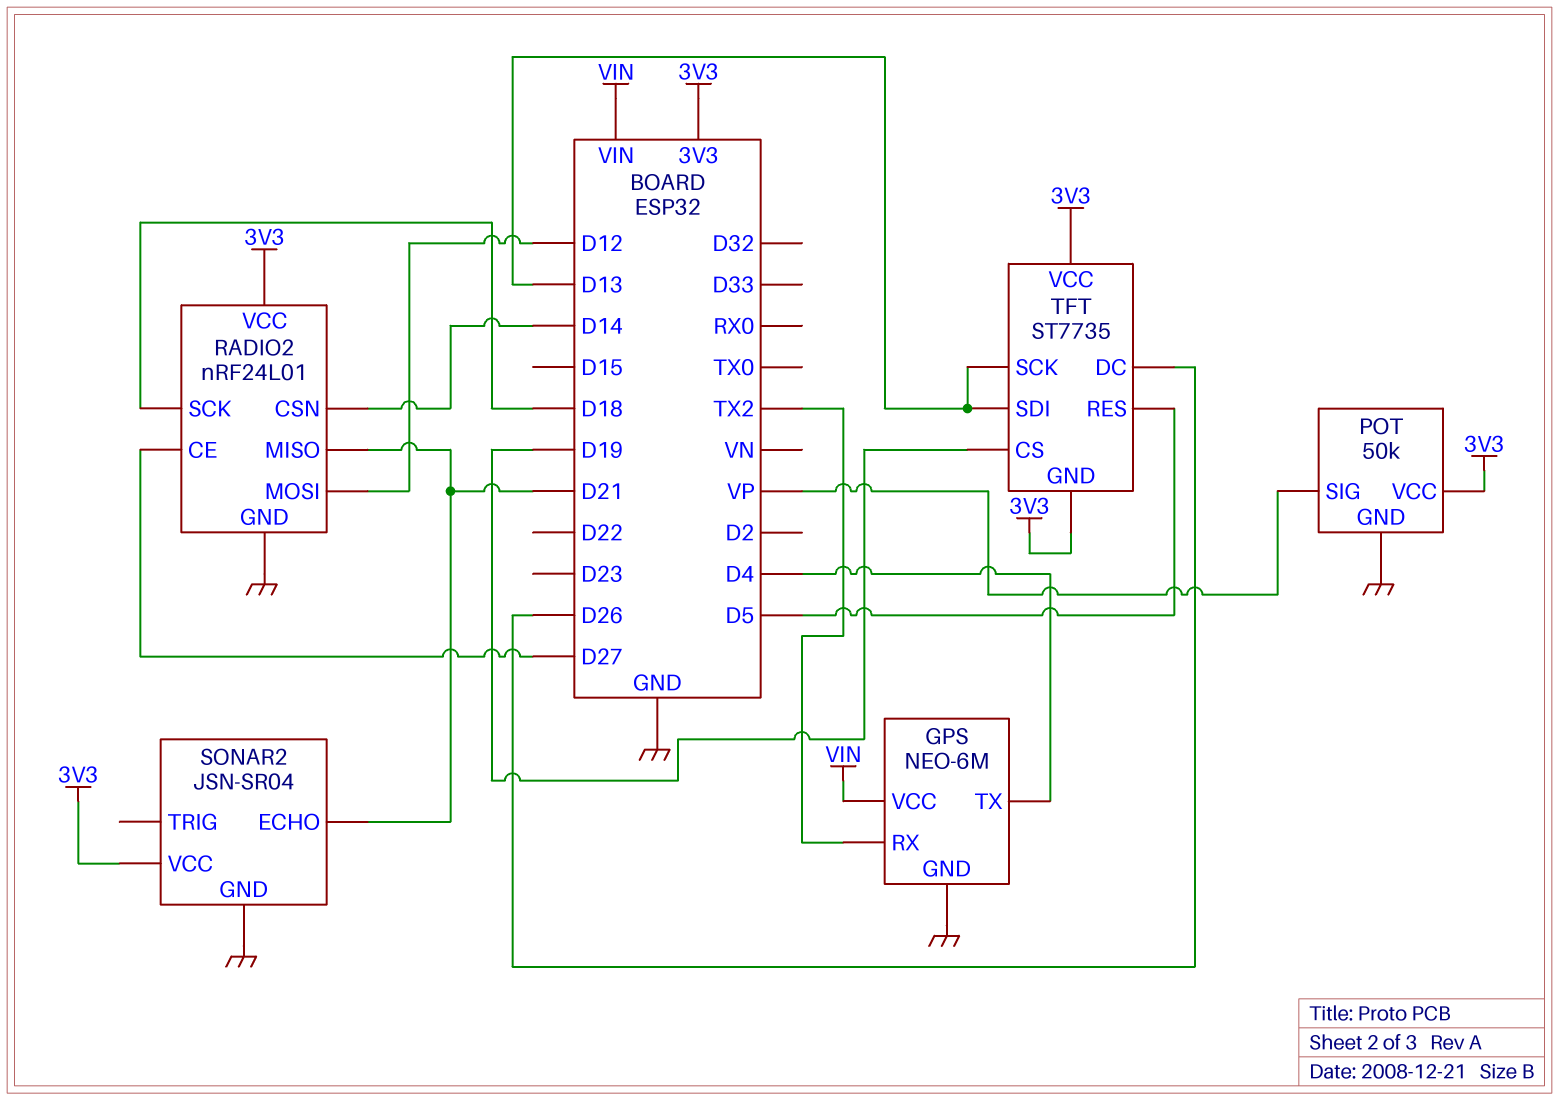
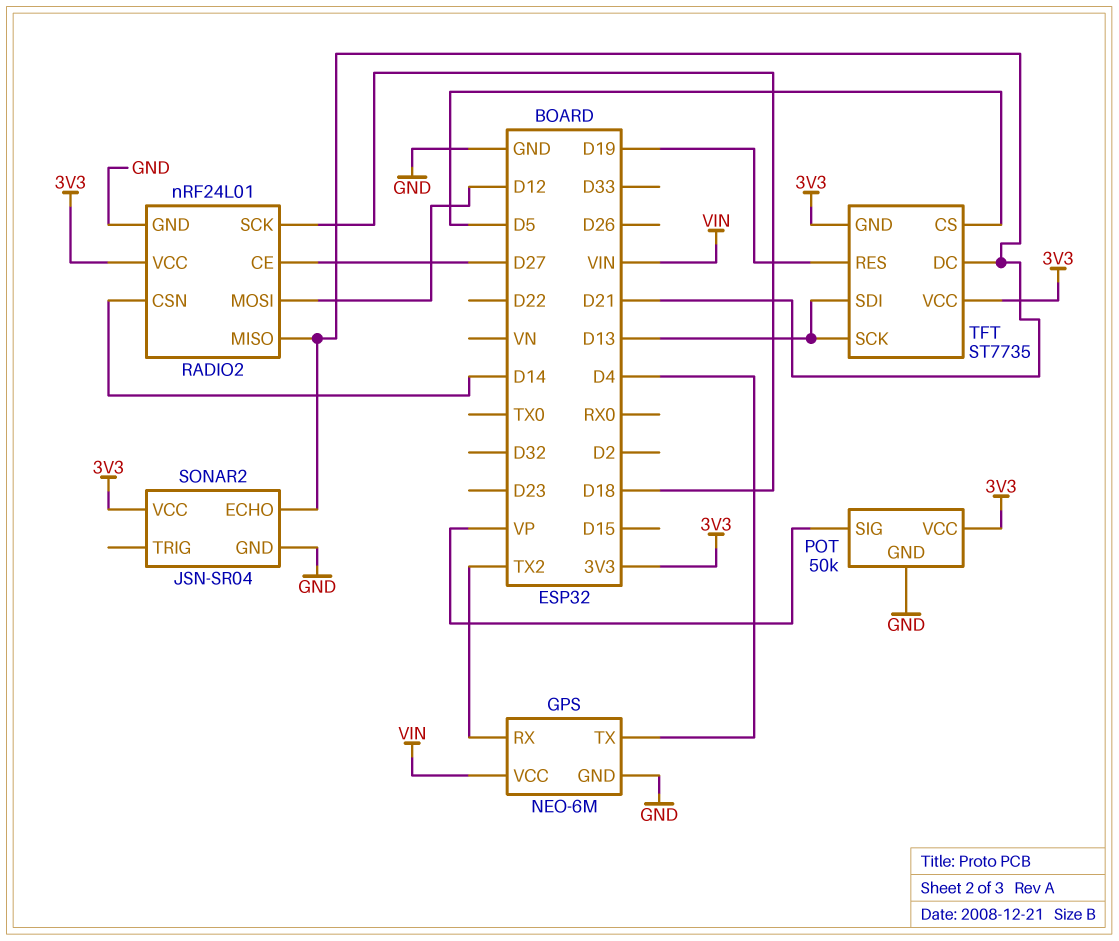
TFT pin CS: D19 -> D5
TFT pin DC: D26 -> D21
TFT pin RES: D5 -> D19

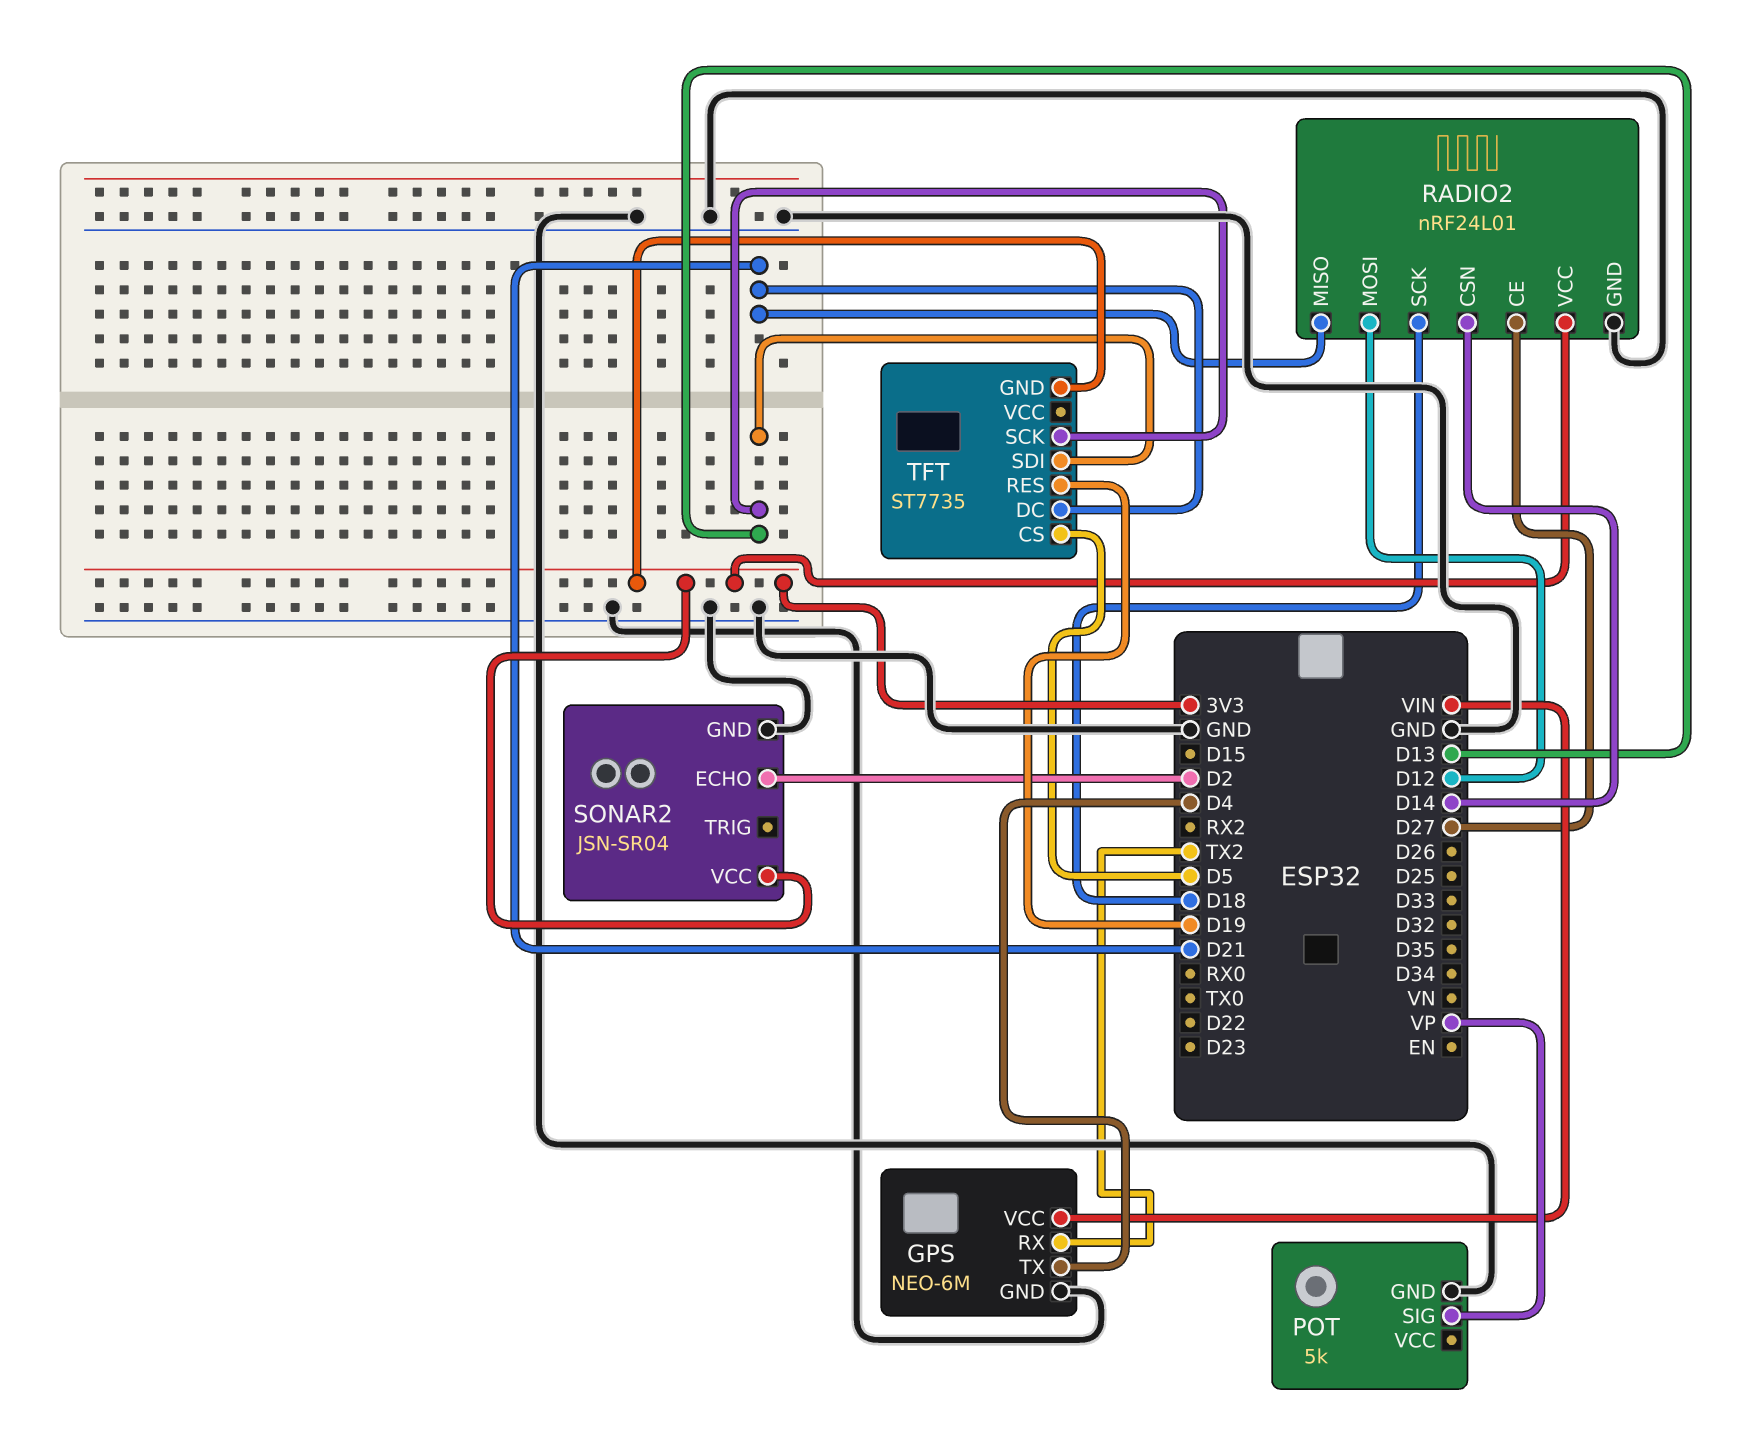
POT: 50k -> 5k
POT pin VCC: 3V3 -> none
SONAR2 pin ECHO: D21 -> D2
TFT pin VCC: 3V3 -> none

